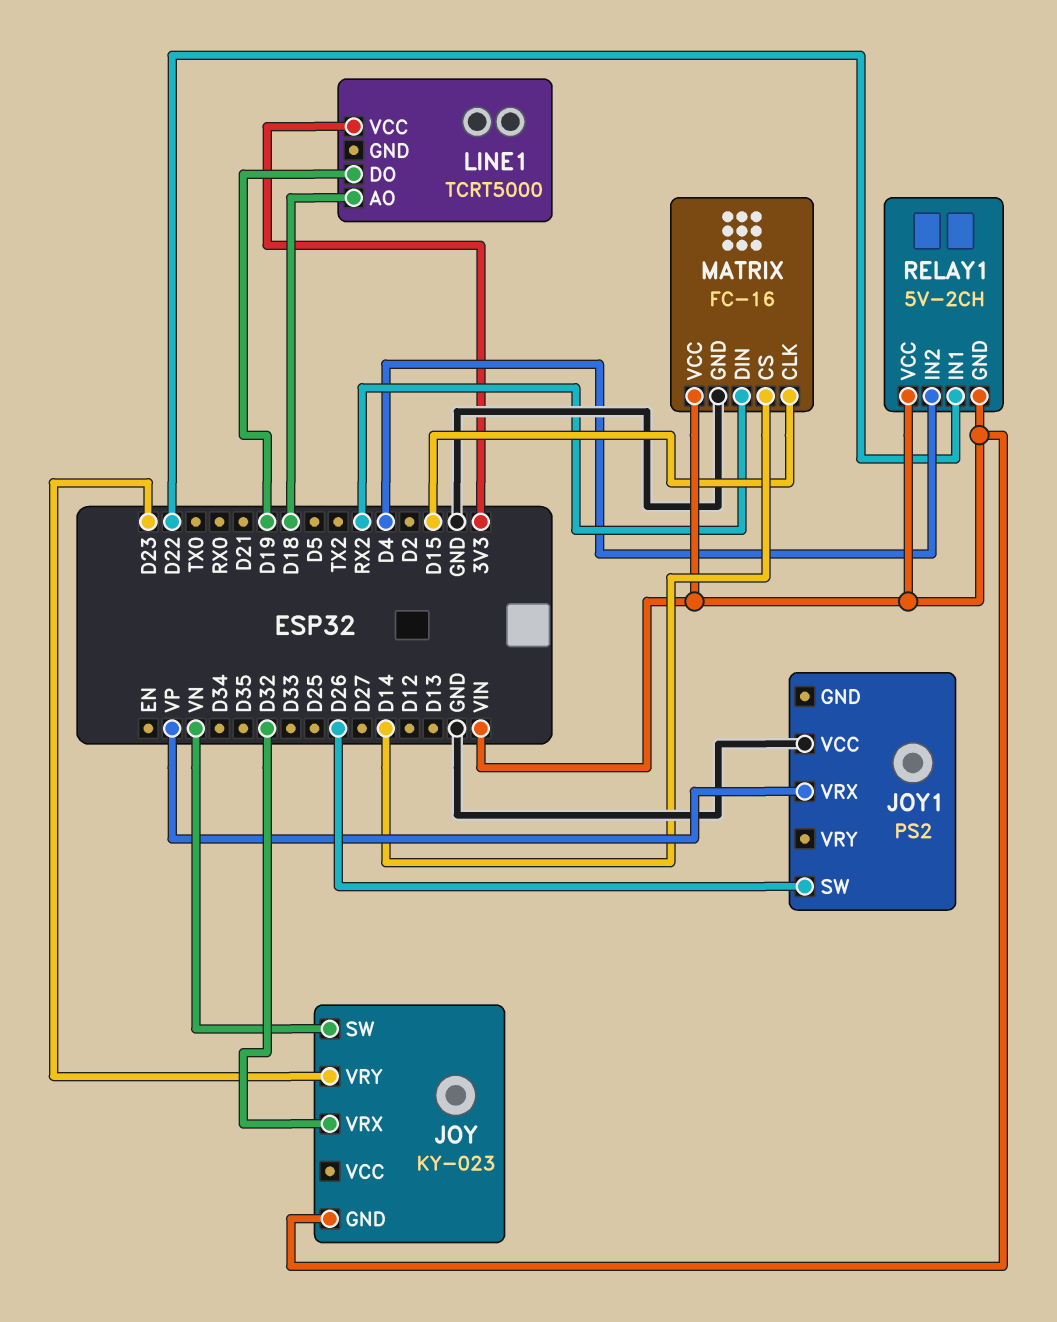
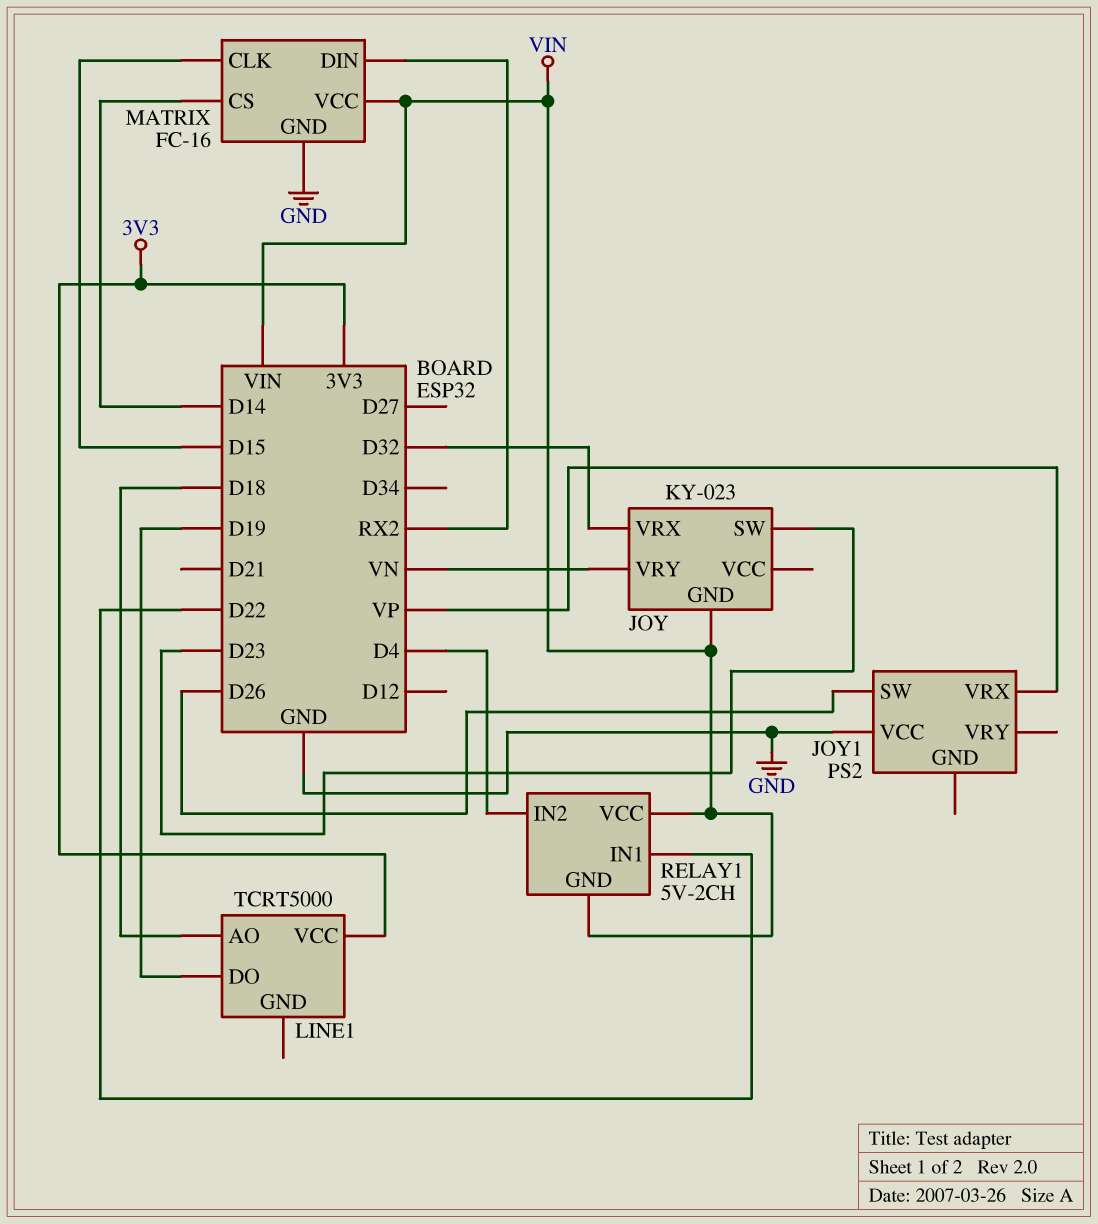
JOY pin SW: VN -> D23
JOY pin VRY: D23 -> VN

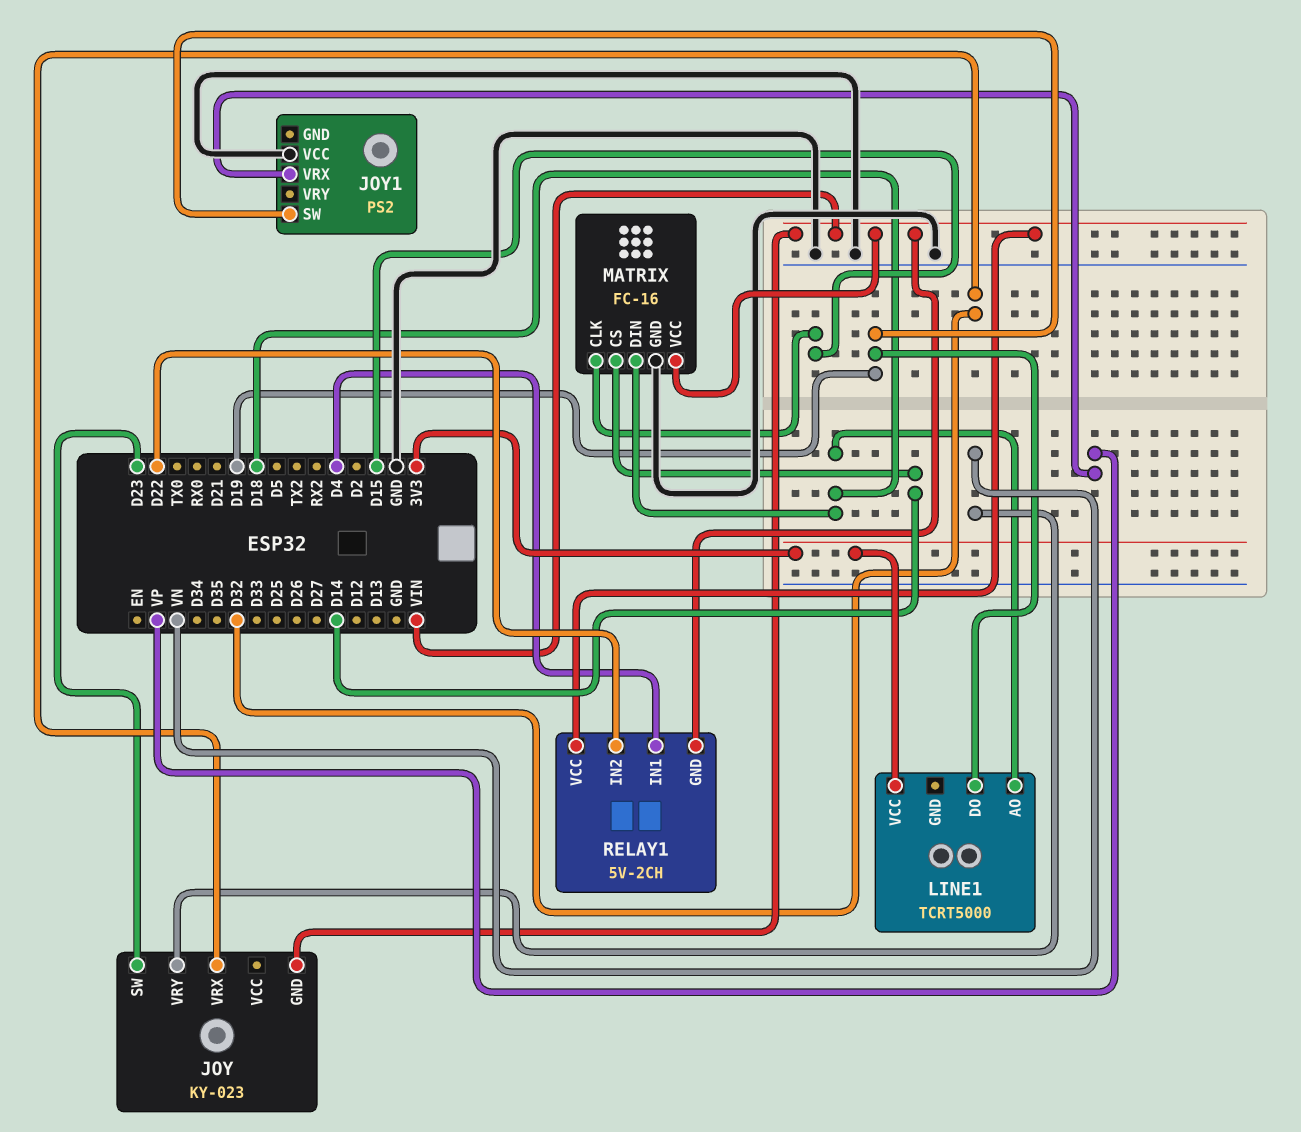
JOY1 pin SW: D26 -> D19
MATRIX pin DIN: RX2 -> D18
RELAY1 pin IN1: D22 -> D4
RELAY1 pin IN2: D4 -> D22

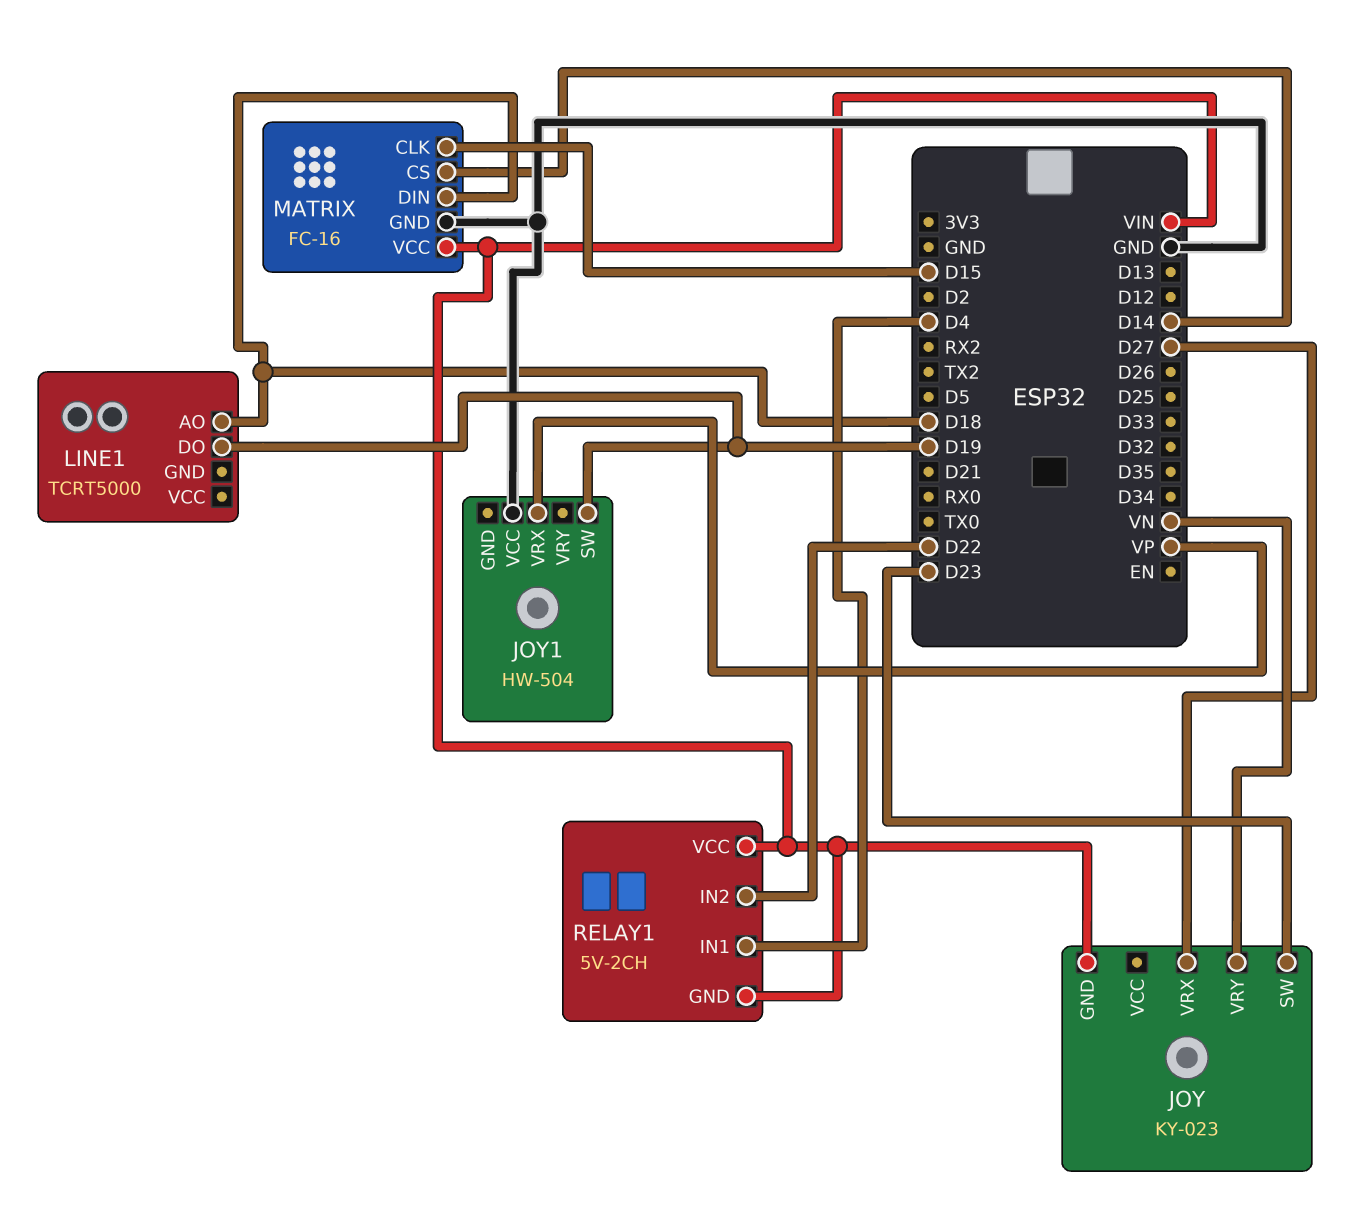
JOY pin VRX: D32 -> D27
JOY1: PS2 -> HW-504
LINE1 pin VCC: 3V3 -> none

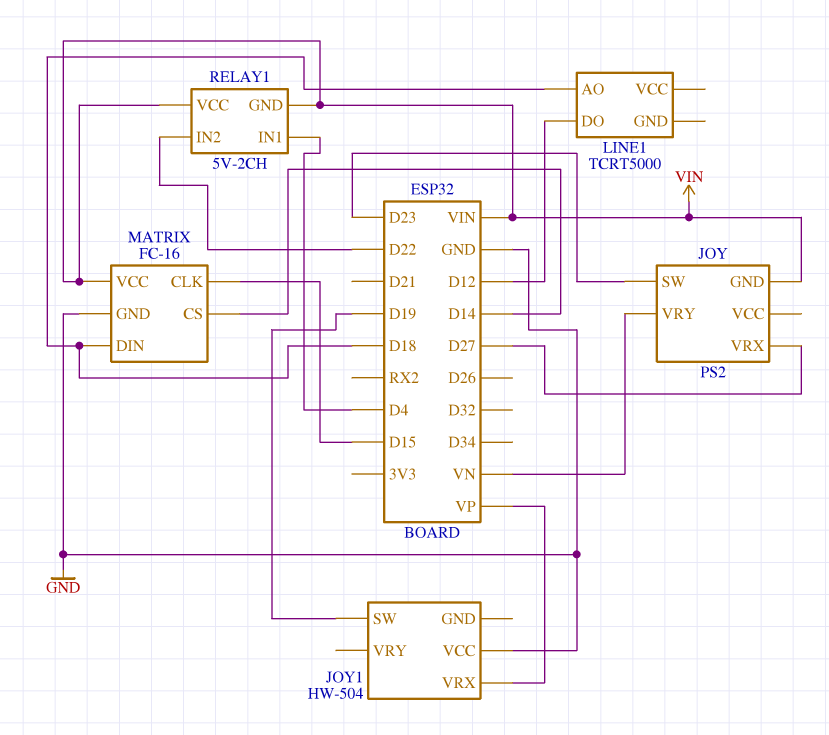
JOY: KY-023 -> PS2
LINE1 pin DO: D19 -> D12

